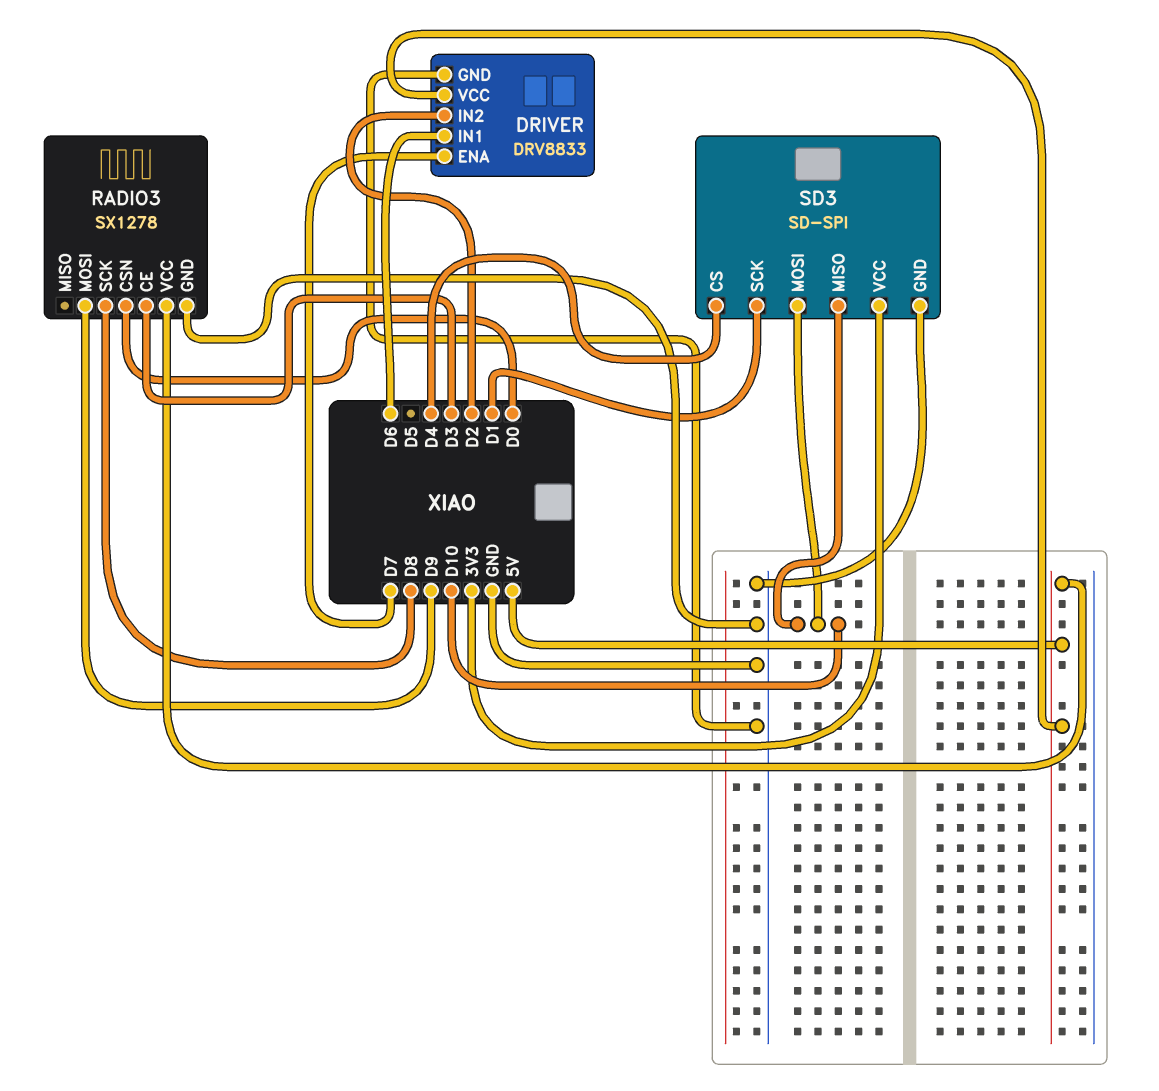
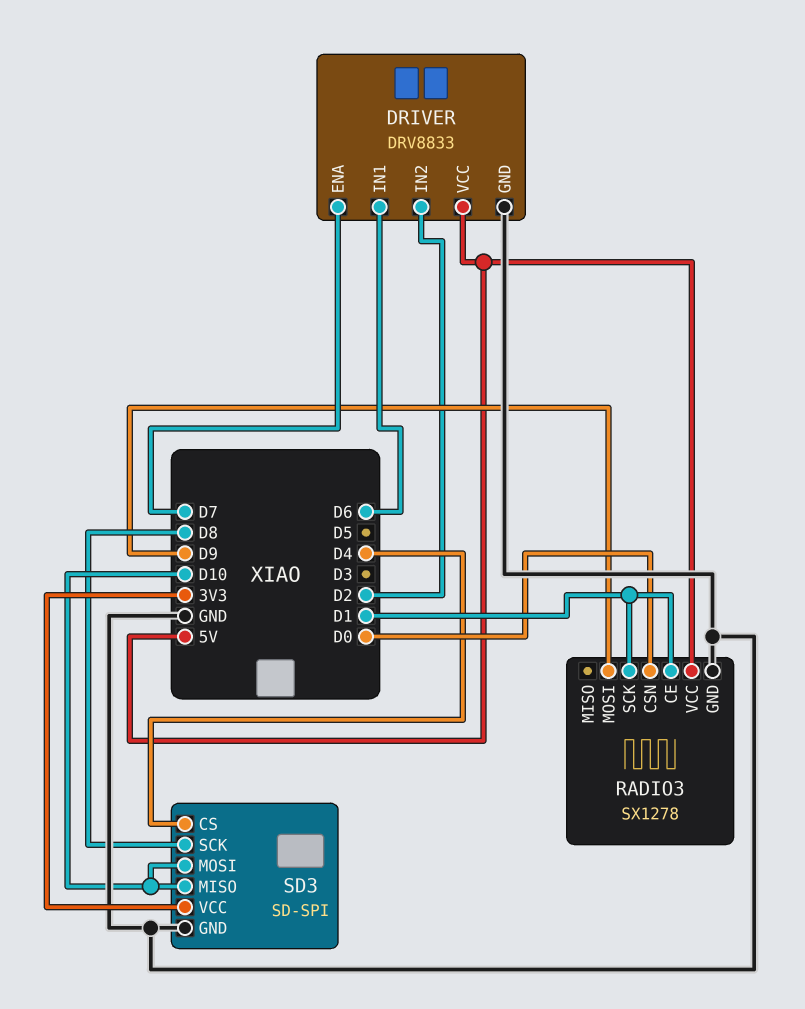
RADIO3 pin CE: D3 -> D1
RADIO3 pin SCK: D8 -> D1
SD3 pin SCK: D1 -> D8

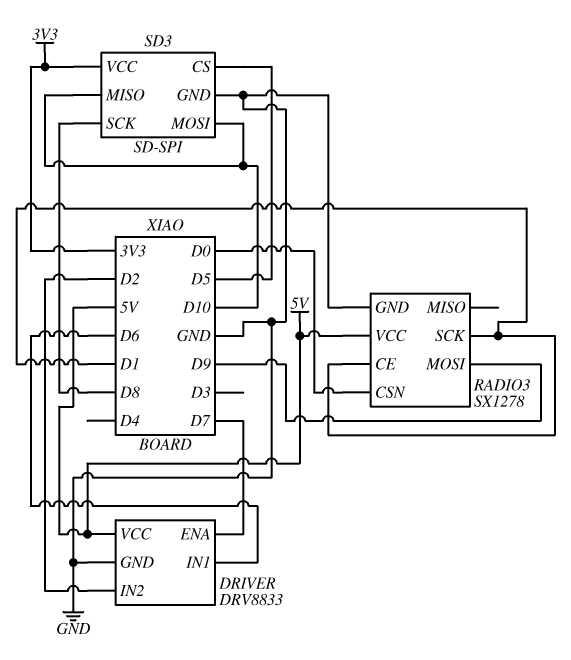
SD3 pin CS: D4 -> D5

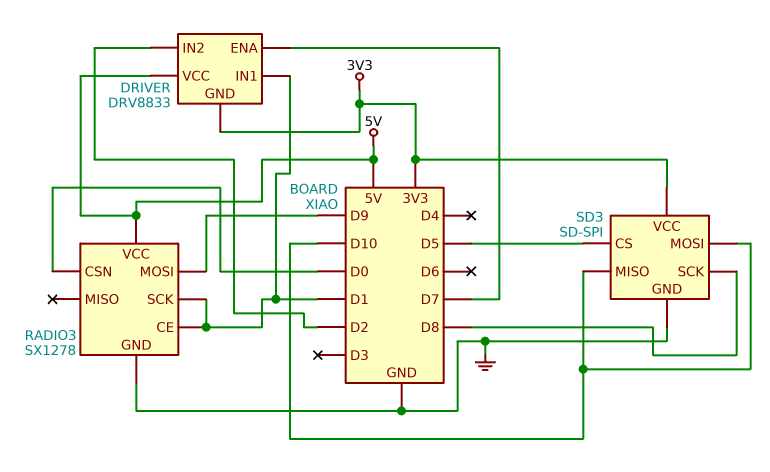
DRIVER pin GND: GND -> 3V3
DRIVER pin IN1: D6 -> D1

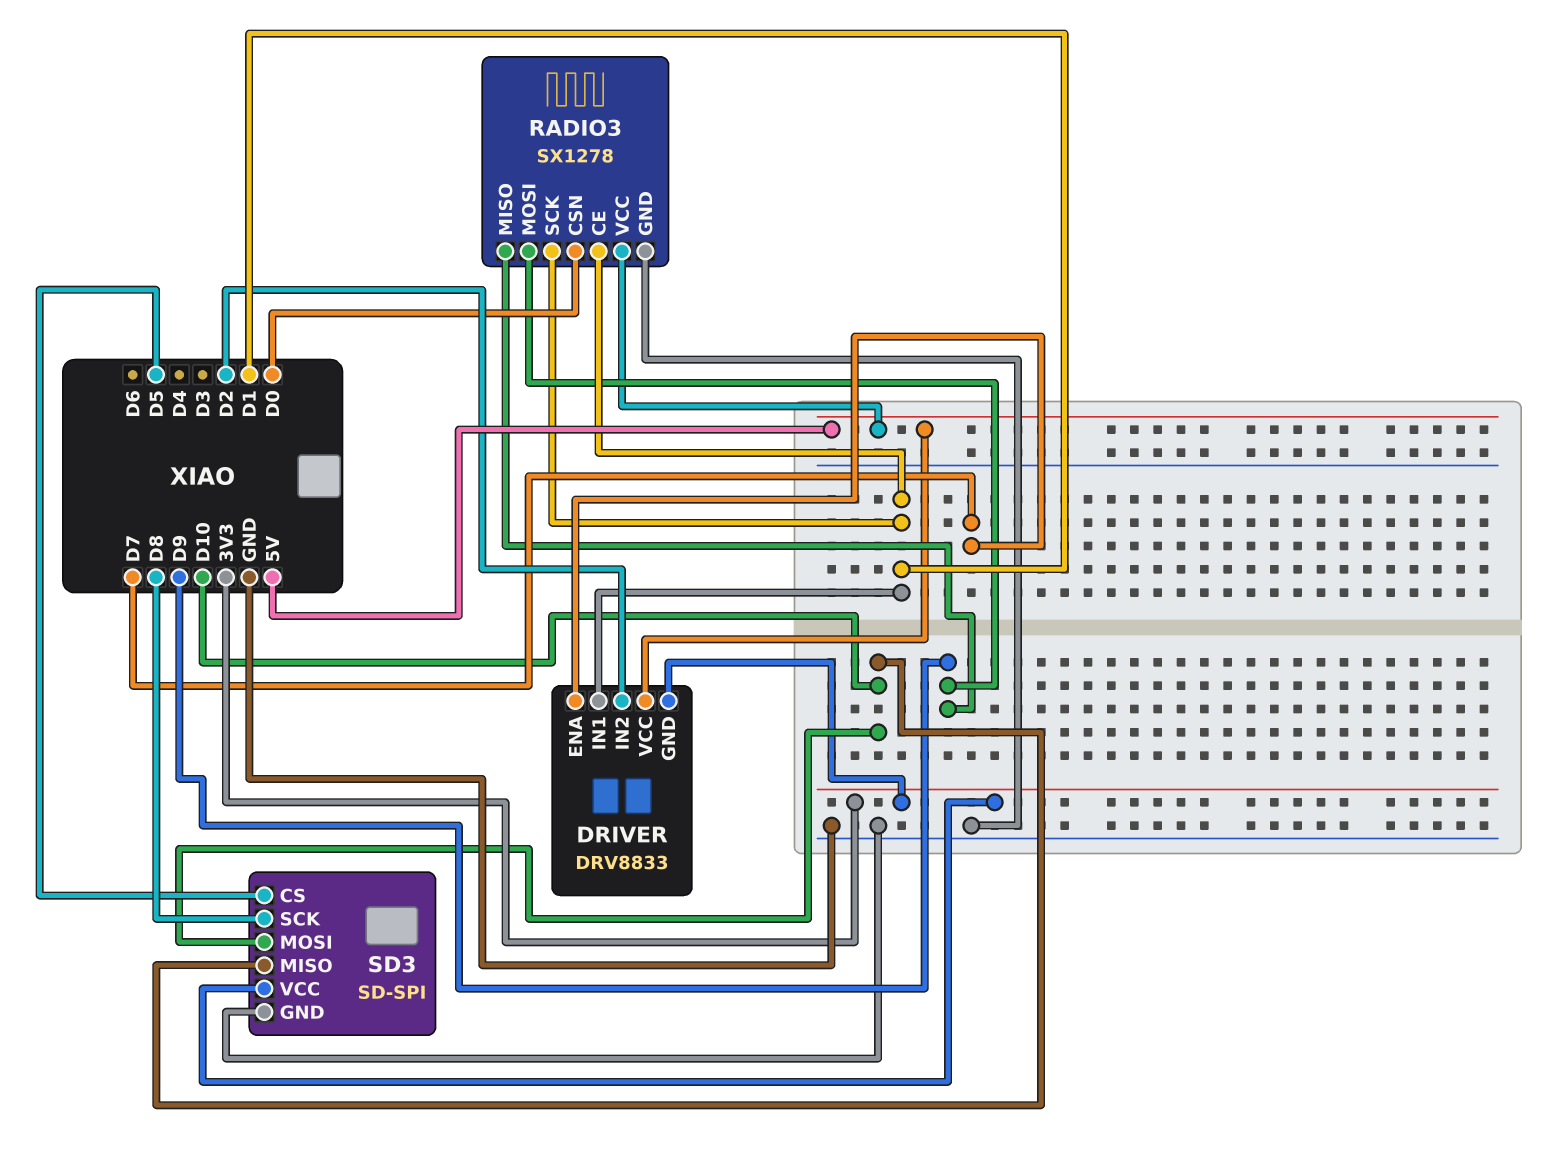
RADIO3 pin MISO: none -> D9

